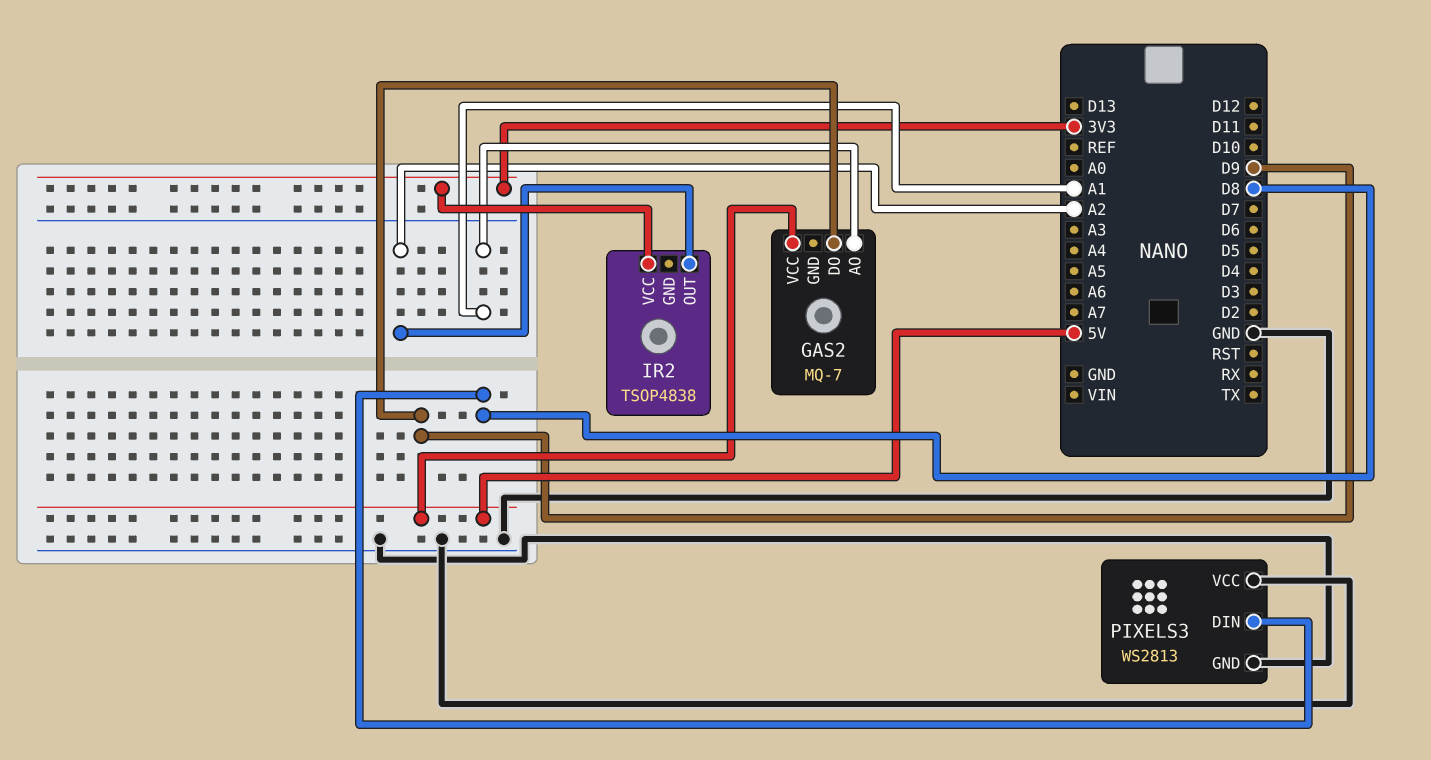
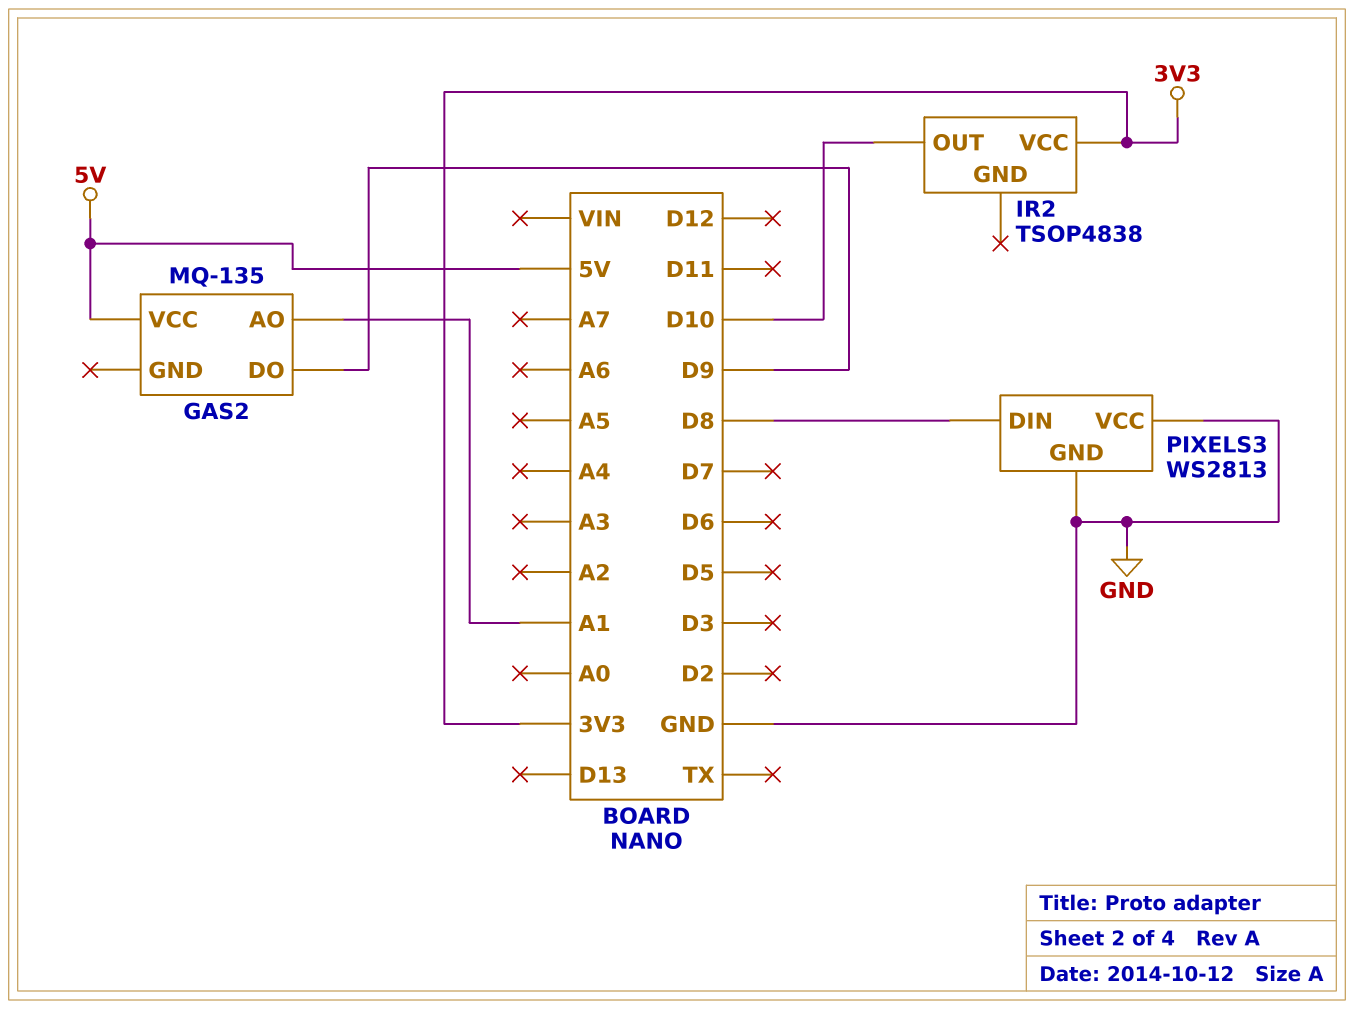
GAS2: MQ-7 -> MQ-135
IR2 pin OUT: A2 -> D10

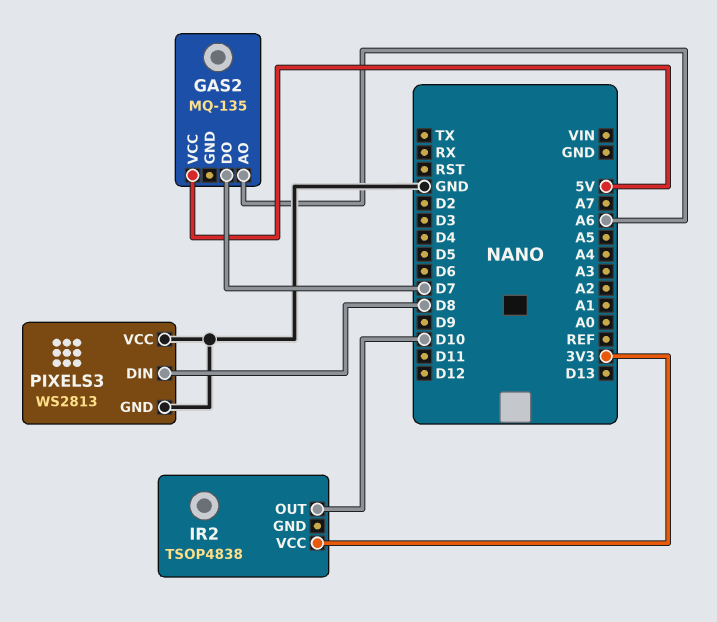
GAS2 pin AO: A1 -> A6
GAS2 pin DO: D9 -> D7

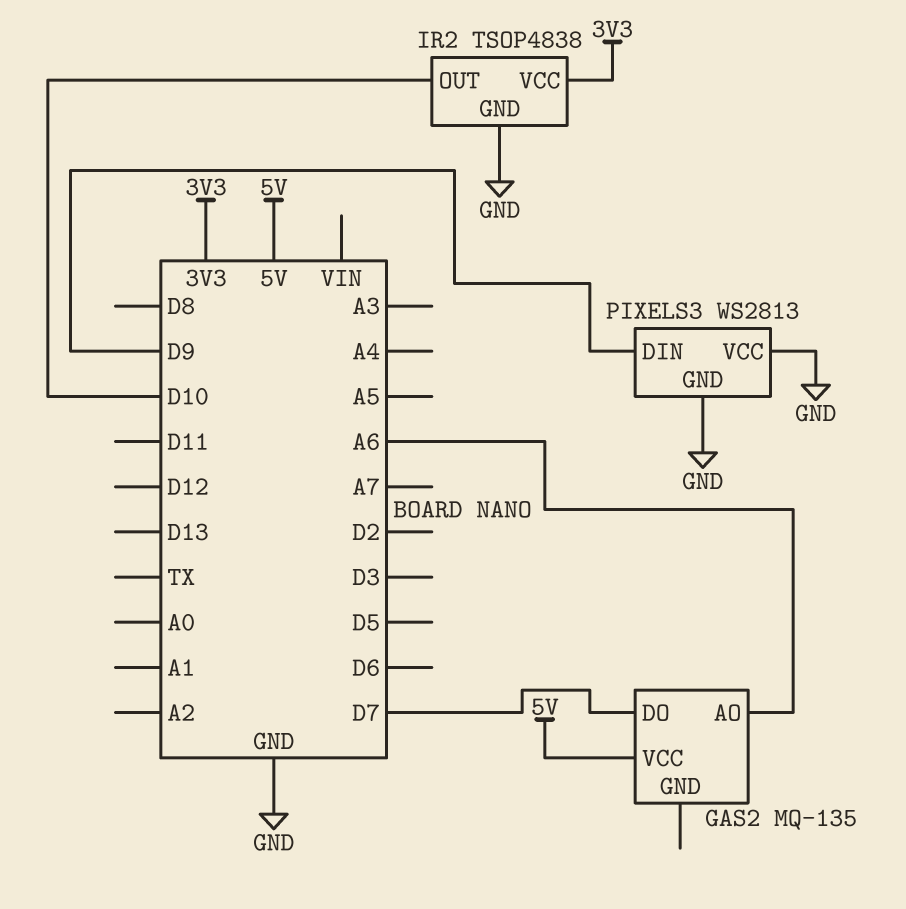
IR2 pin GND: none -> GND
PIXELS3 pin DIN: D8 -> D9

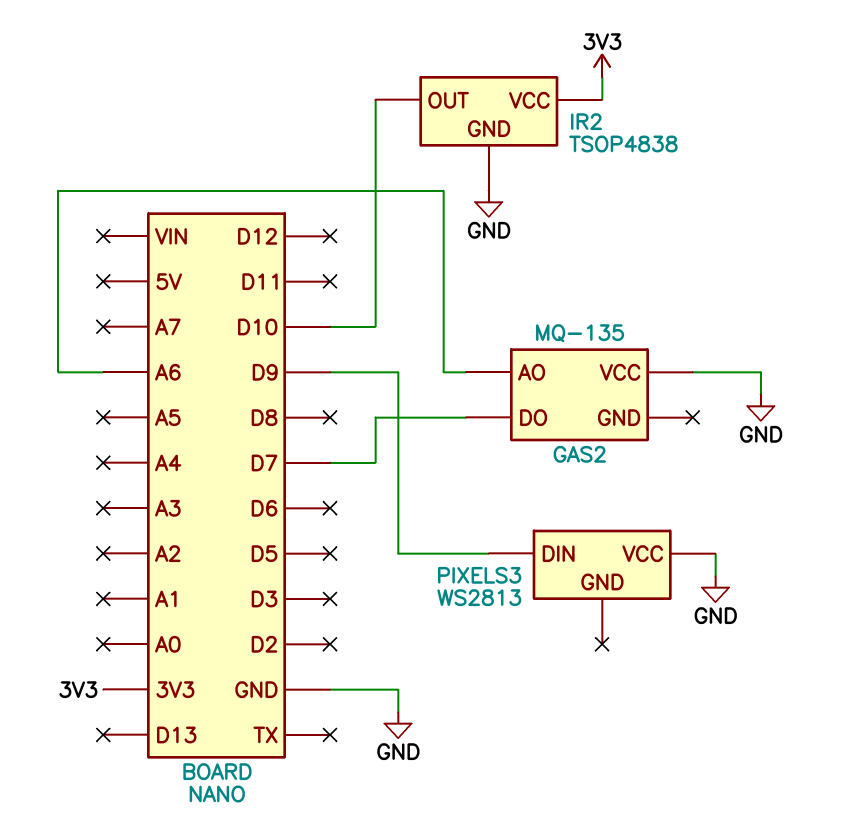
GAS2 pin VCC: 5V -> GND
PIXELS3 pin GND: GND -> none

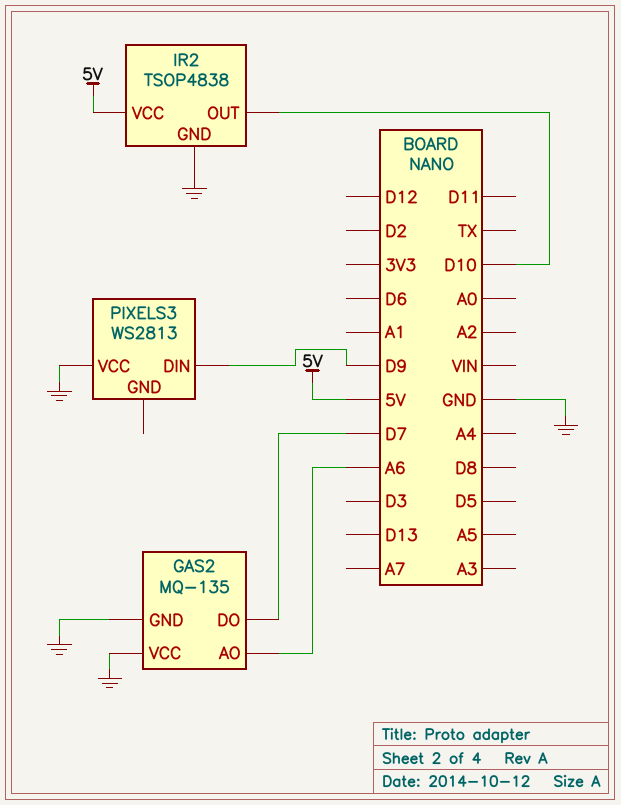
GAS2 pin GND: none -> GND
IR2 pin VCC: 3V3 -> 5V

